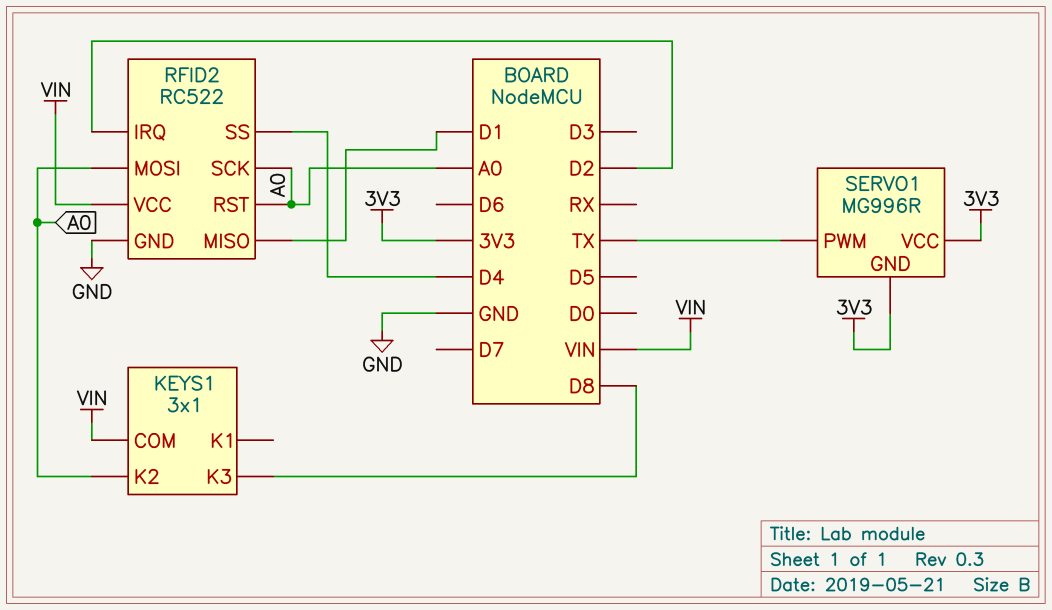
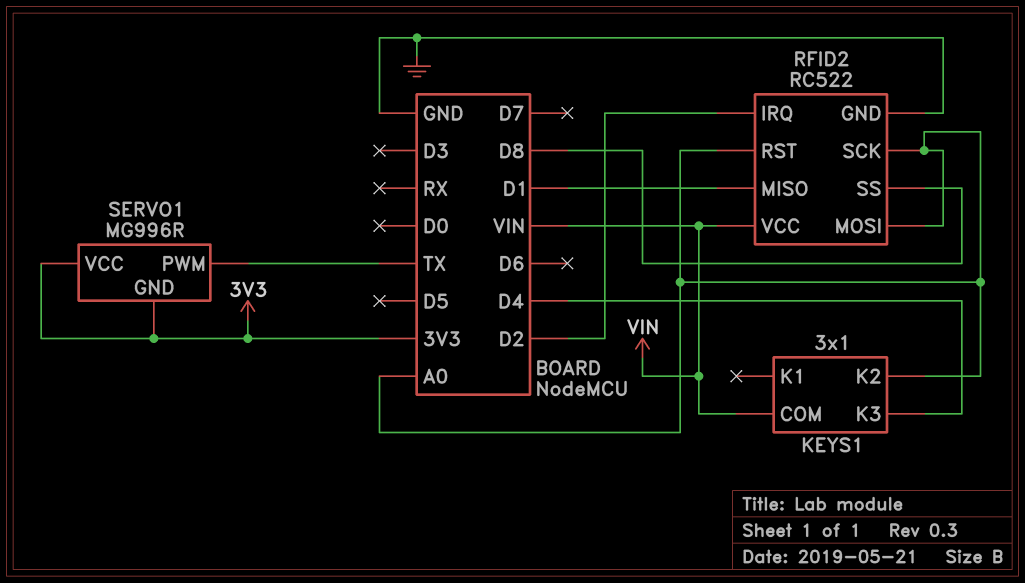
KEYS1 pin K3: D8 -> D4
RFID2 pin SS: D4 -> D8

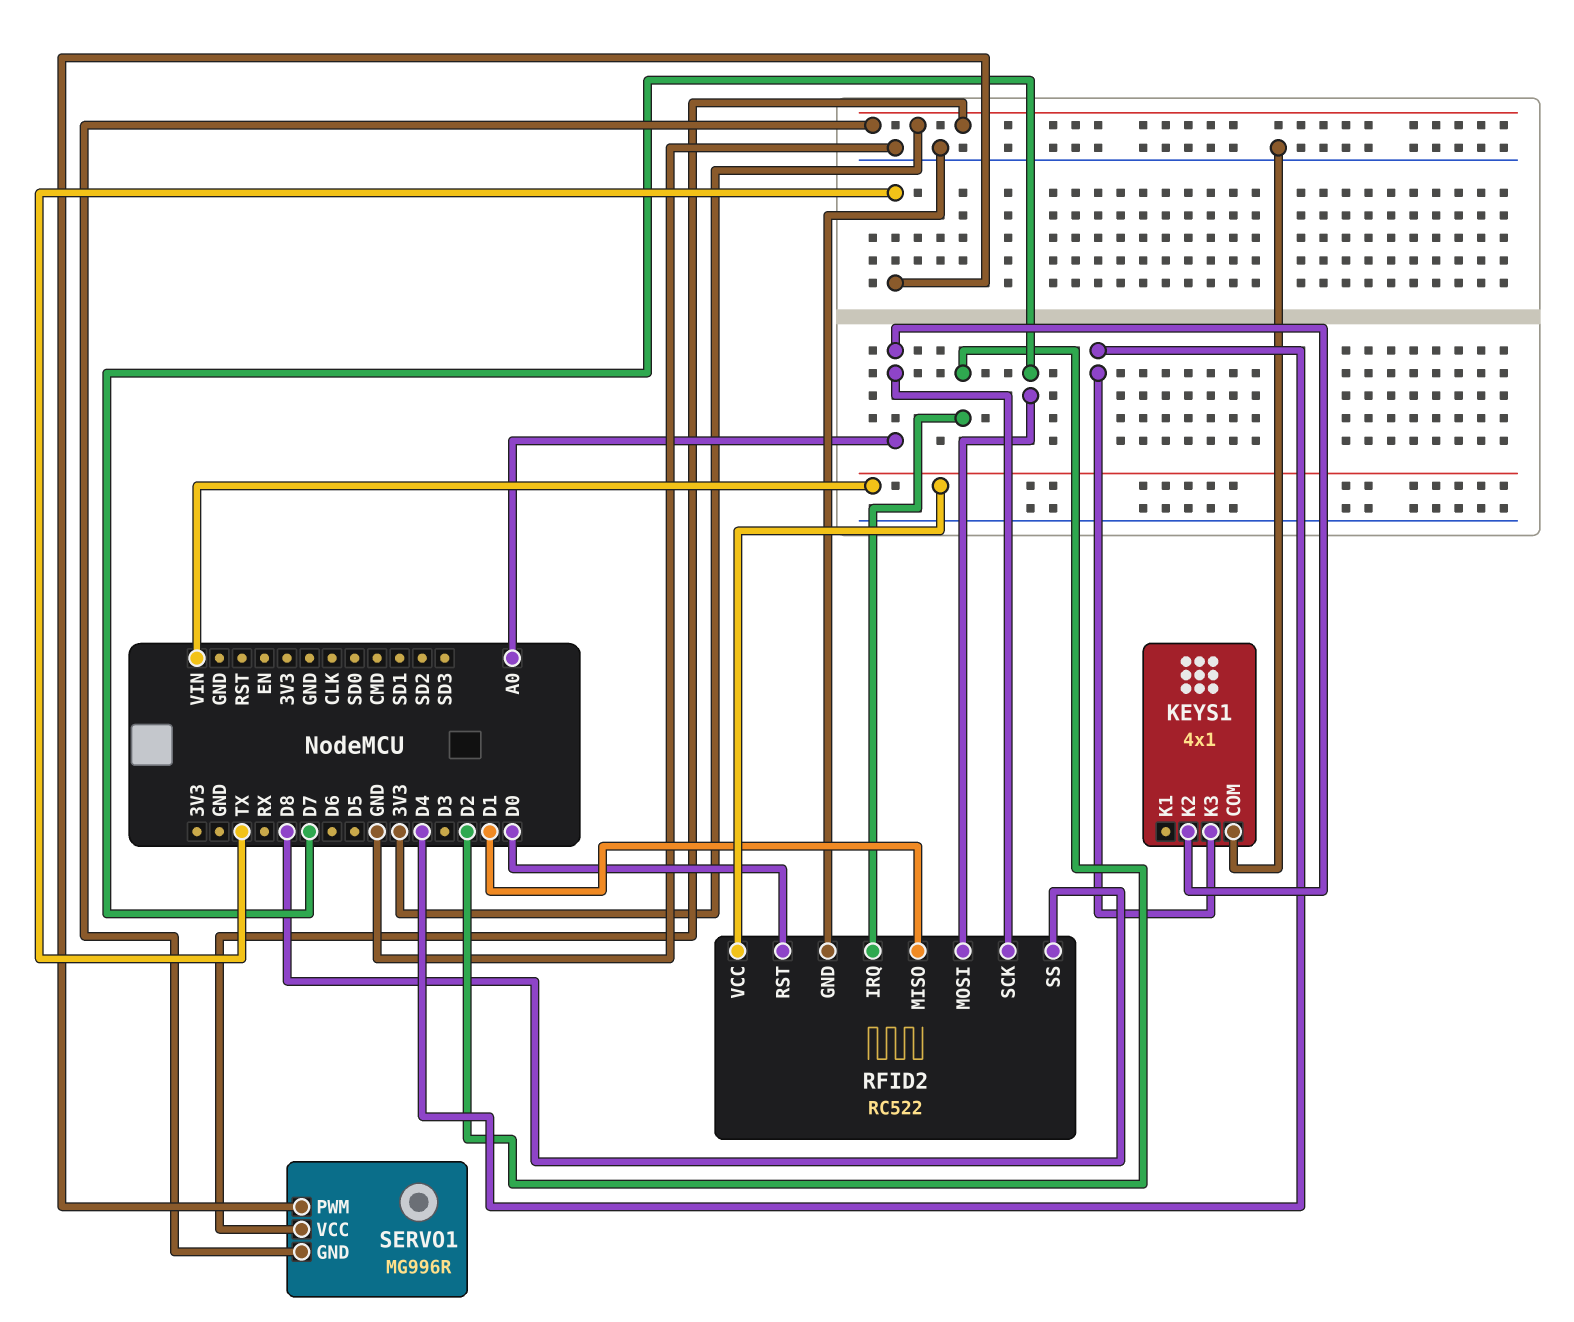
KEYS1: 3x1 -> 4x1
KEYS1 pin COM: VIN -> GND
RFID2 pin MOSI: A0 -> D7
RFID2 pin RST: A0 -> D0

